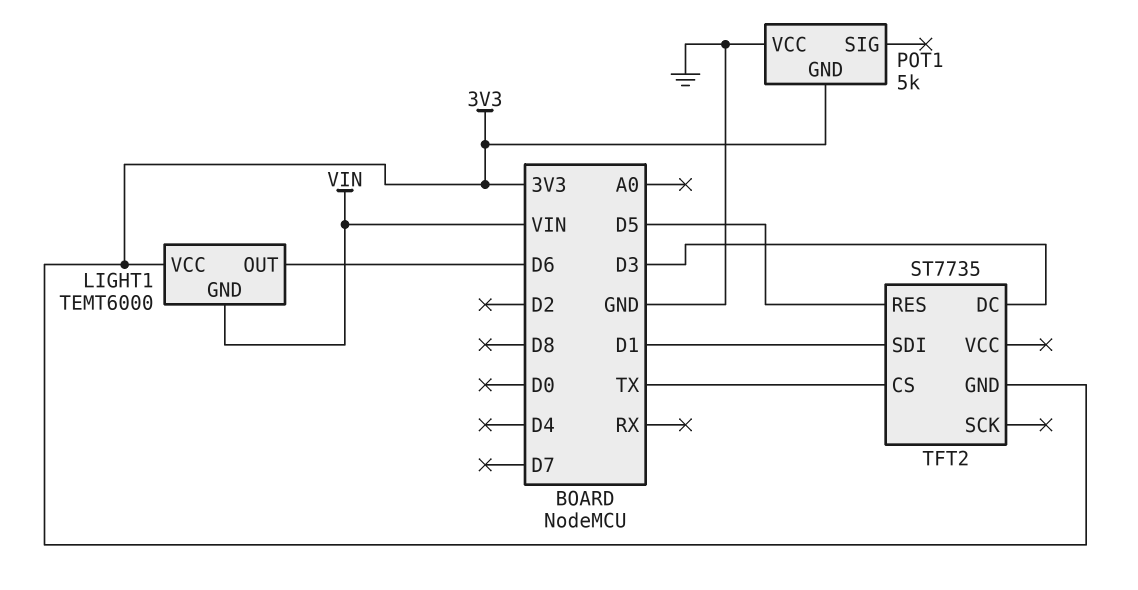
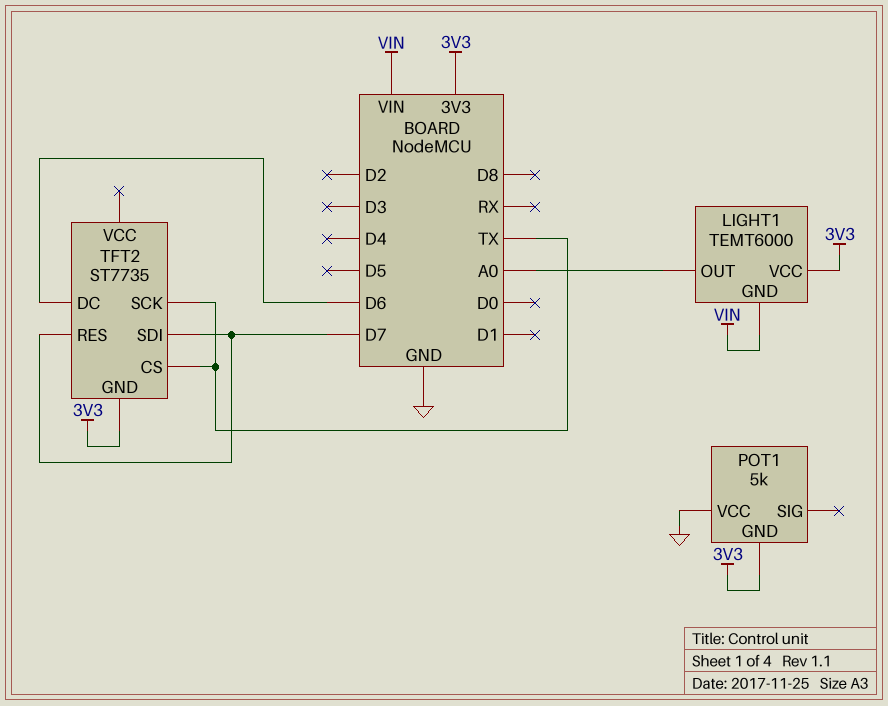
LIGHT1 pin OUT: D6 -> A0
TFT2 pin DC: D3 -> D6
TFT2 pin RES: D5 -> D7
TFT2 pin SCK: none -> TX
TFT2 pin SDI: D1 -> D7

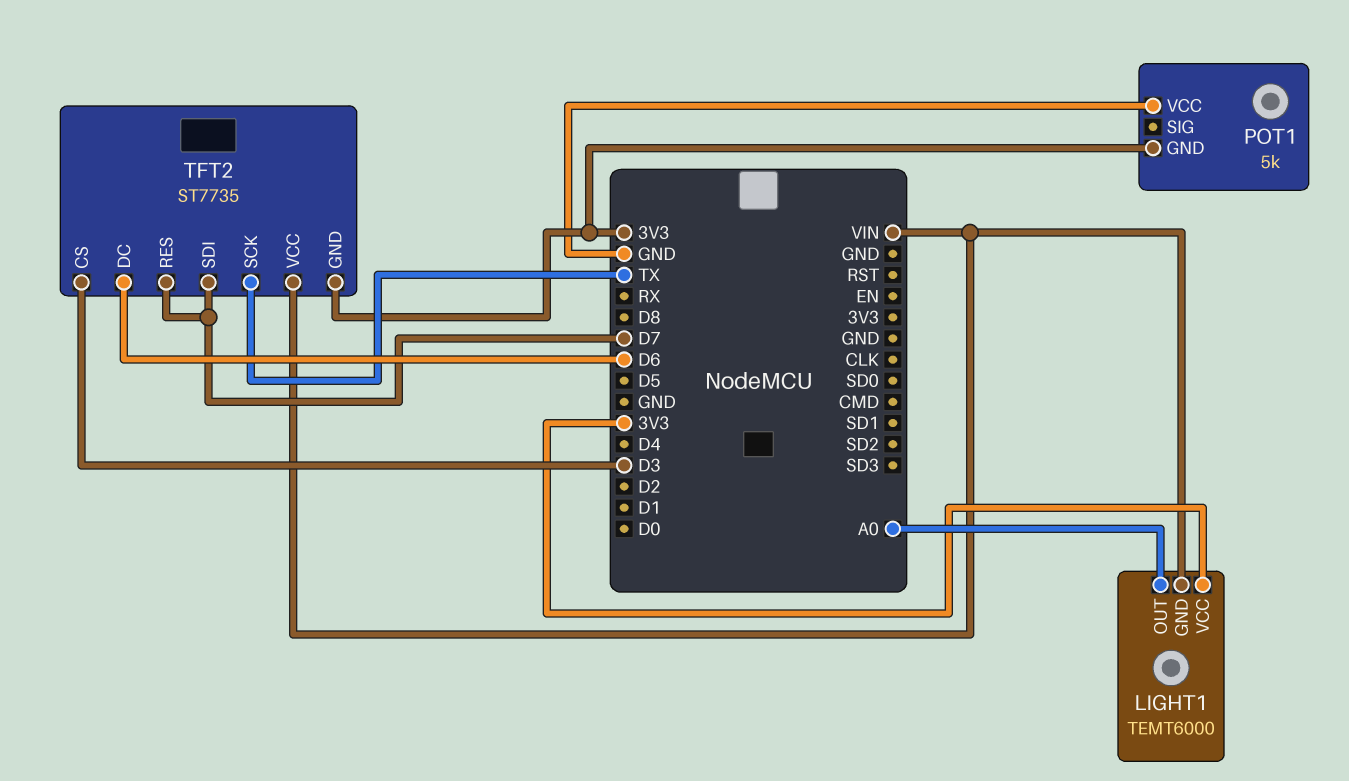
TFT2 pin CS: TX -> D3
TFT2 pin VCC: none -> VIN

